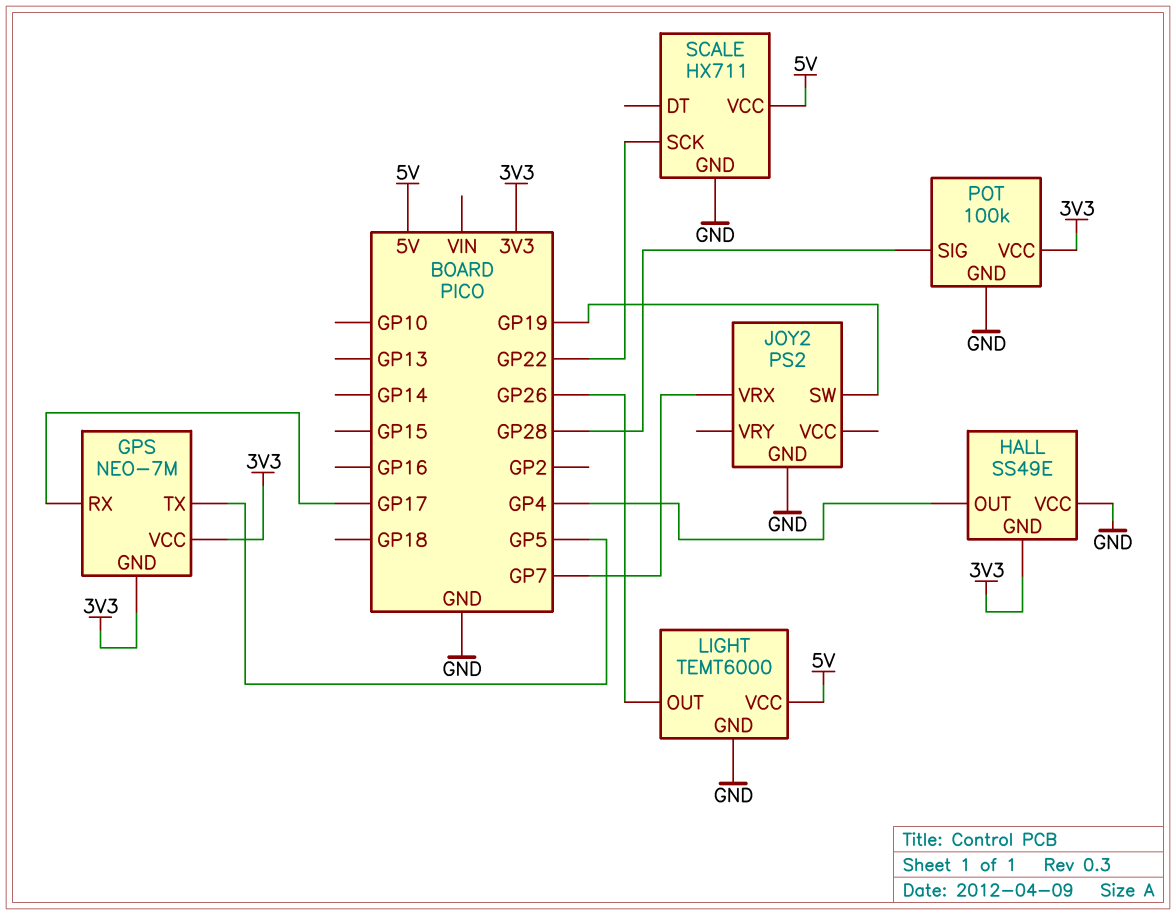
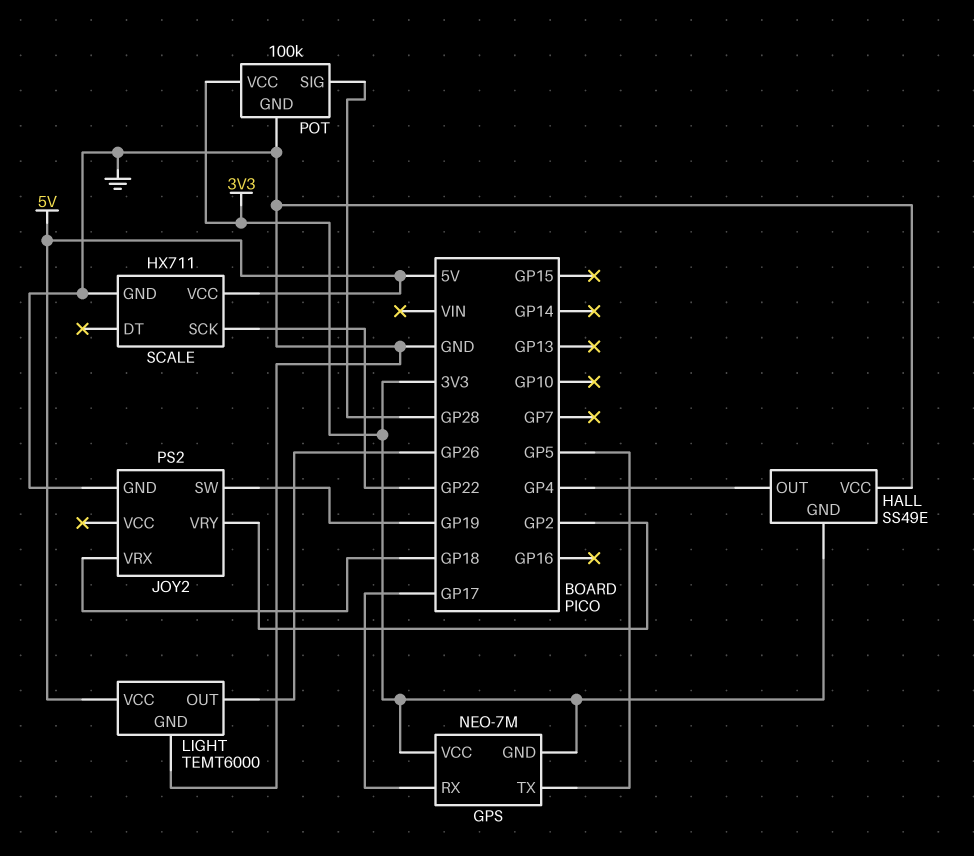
JOY2 pin VRX: GP7 -> GP18
JOY2 pin VRY: none -> GP2

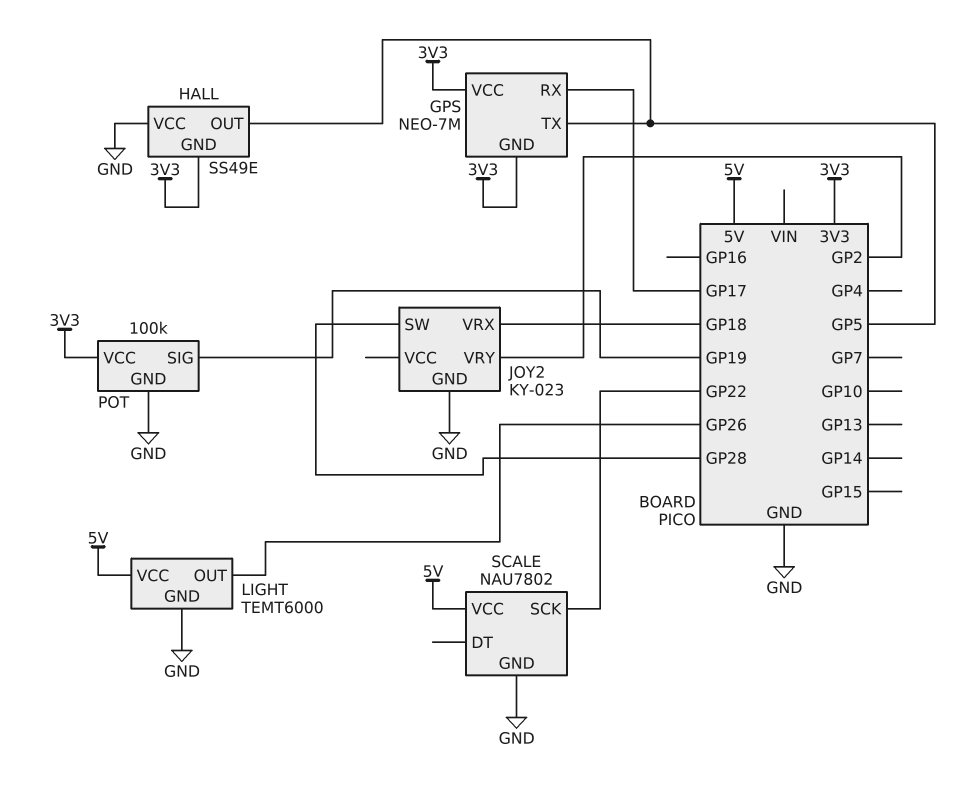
HALL pin OUT: GP4 -> GP5
JOY2: PS2 -> KY-023
JOY2 pin SW: GP19 -> GP28
POT pin SIG: GP28 -> GP19
SCALE: HX711 -> NAU7802

